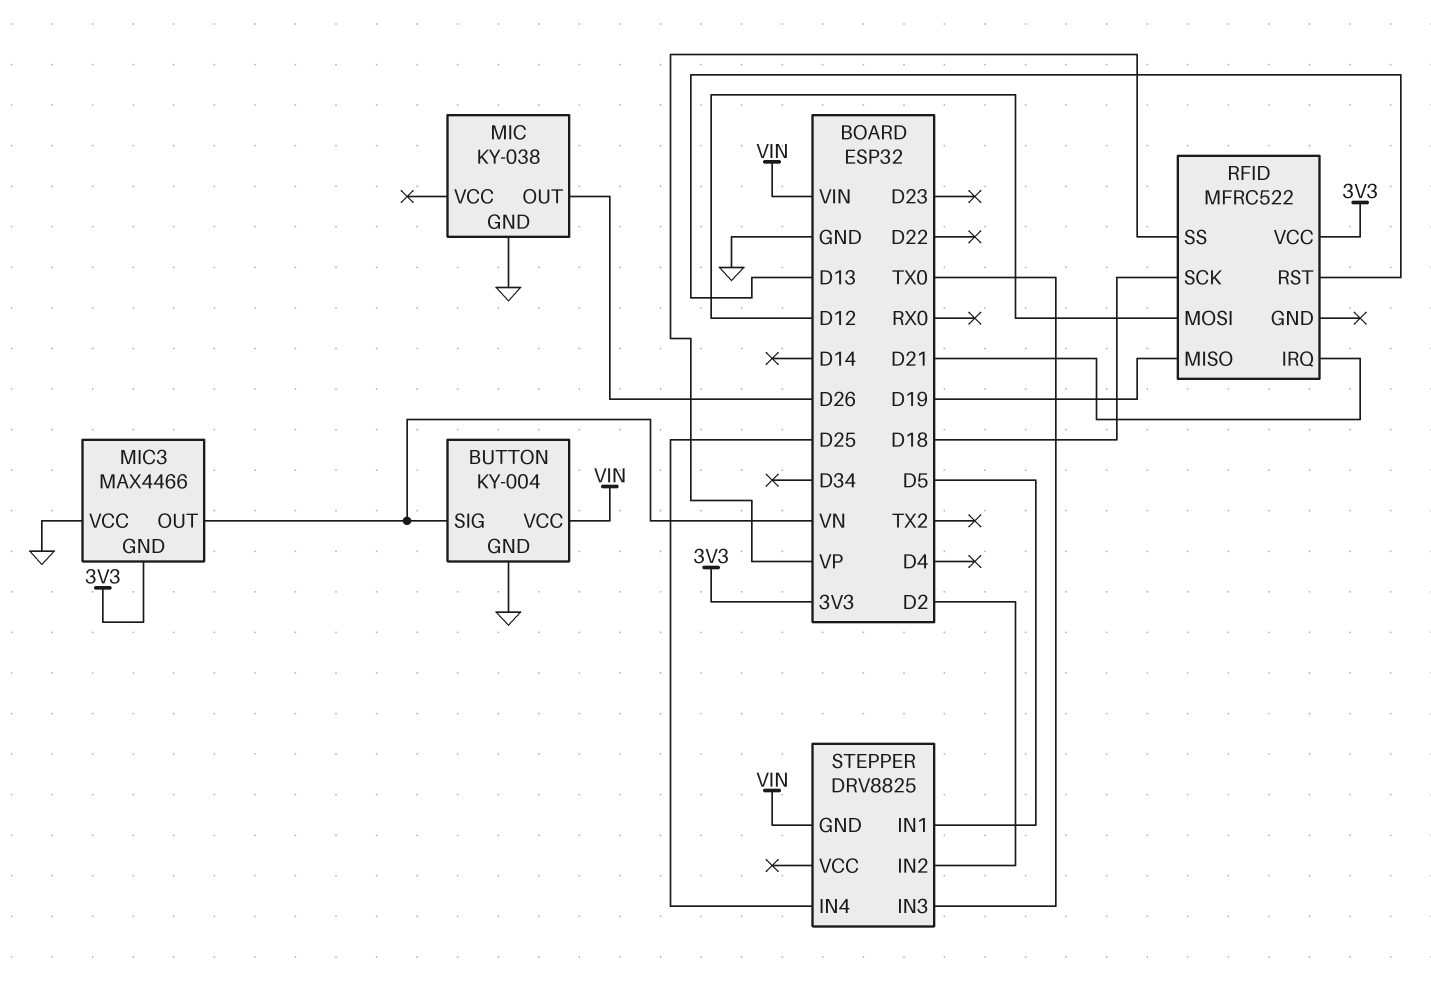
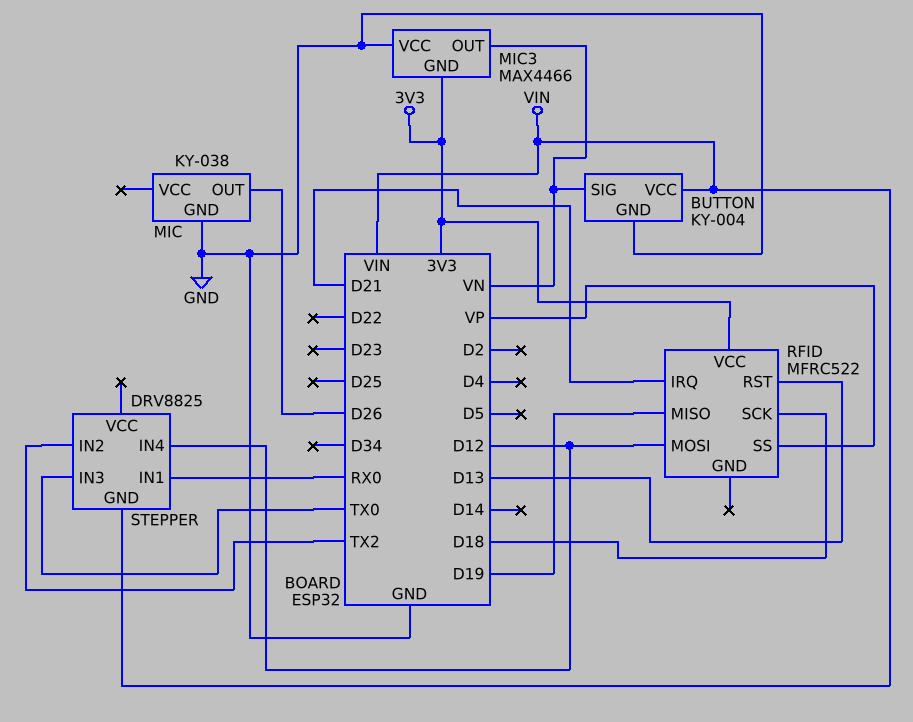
STEPPER pin IN1: D5 -> RX0
STEPPER pin IN2: D2 -> TX2
STEPPER pin IN4: D25 -> D12

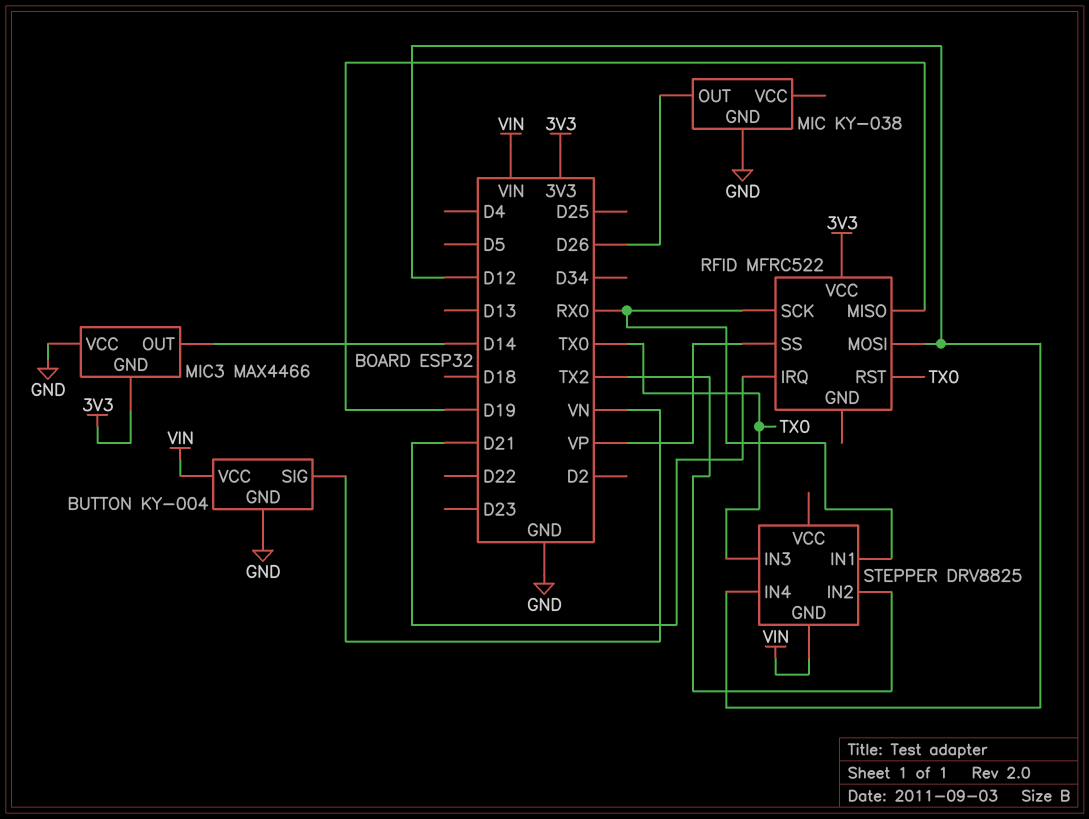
MIC3 pin OUT: VN -> D14
RFID pin RST: D13 -> TX0
RFID pin SCK: D18 -> RX0

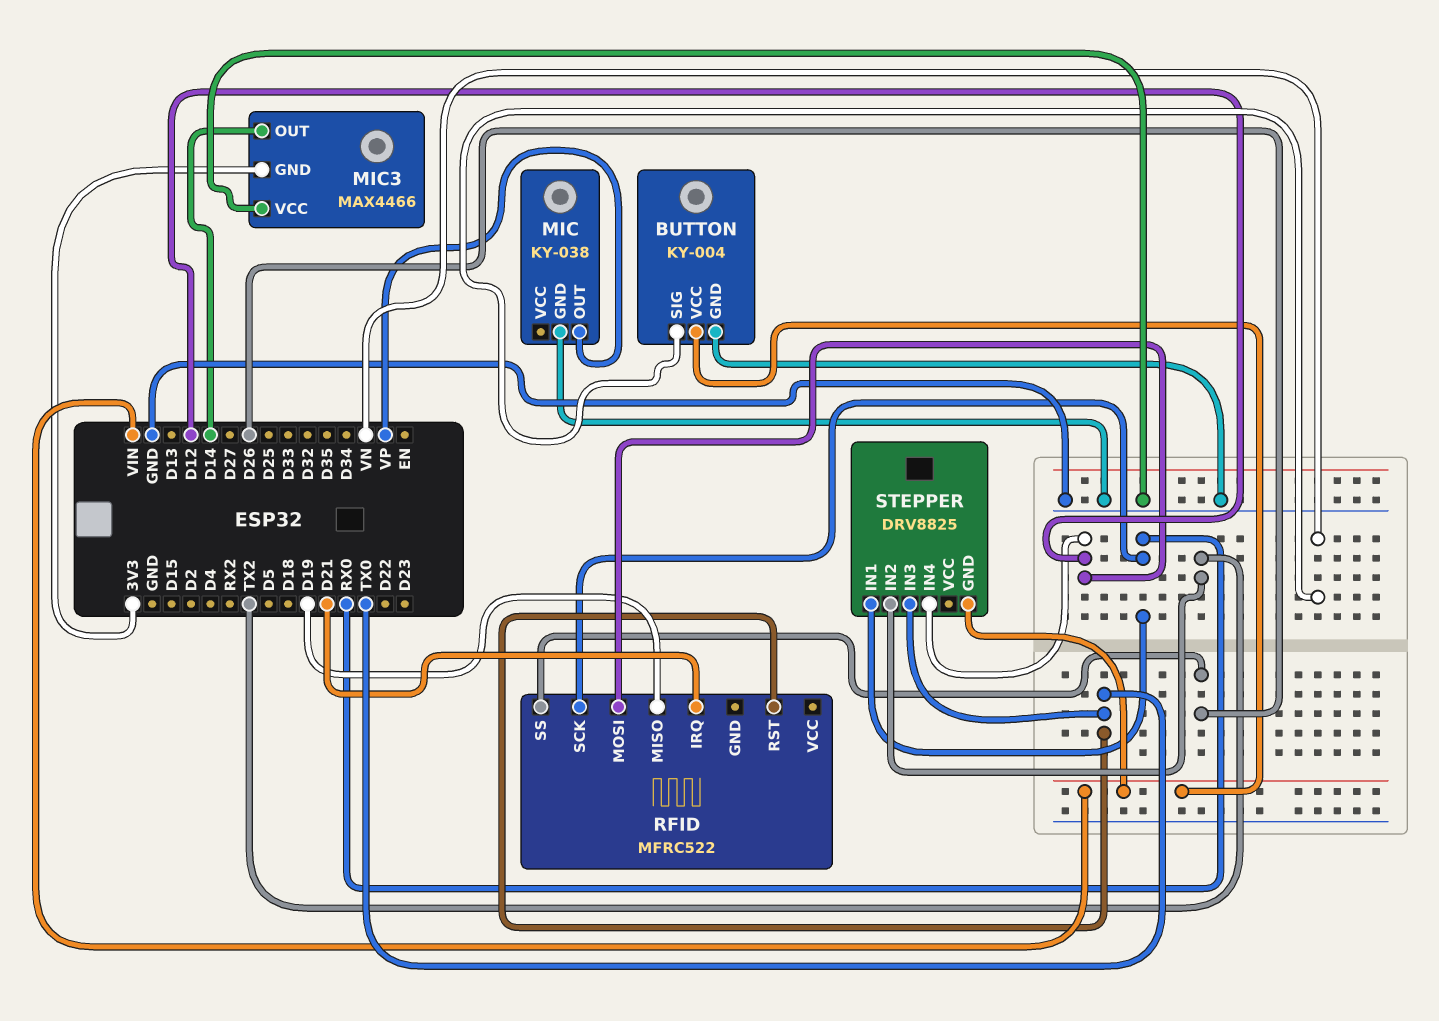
MIC pin OUT: D26 -> VP
RFID pin SS: VP -> D26
RFID pin VCC: 3V3 -> none

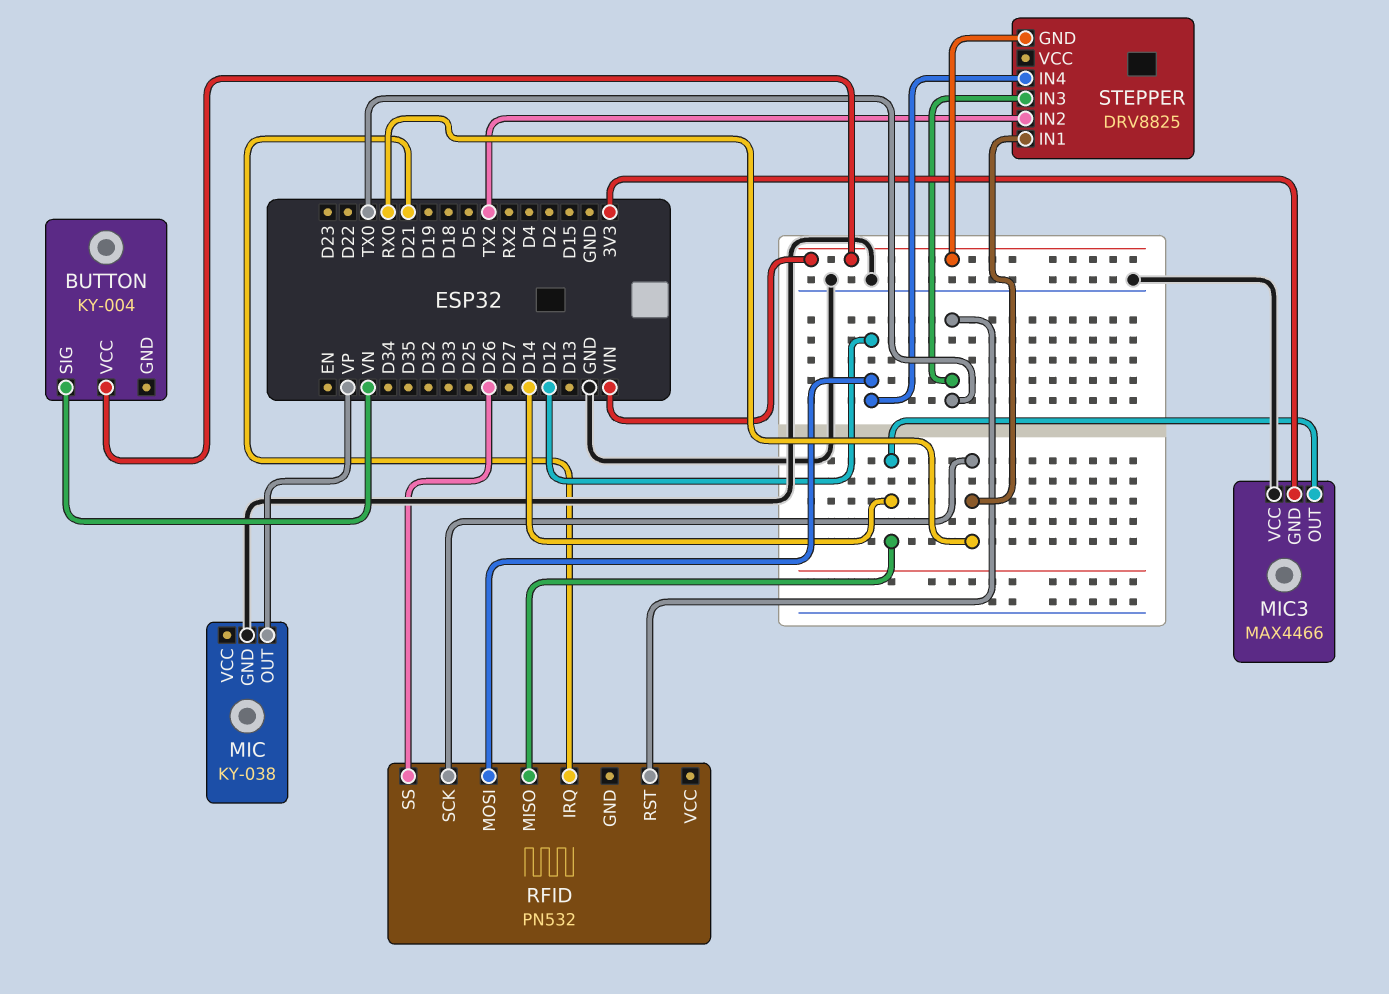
BUTTON pin GND: GND -> none
RFID: MFRC522 -> PN532
RFID pin MISO: D19 -> D14

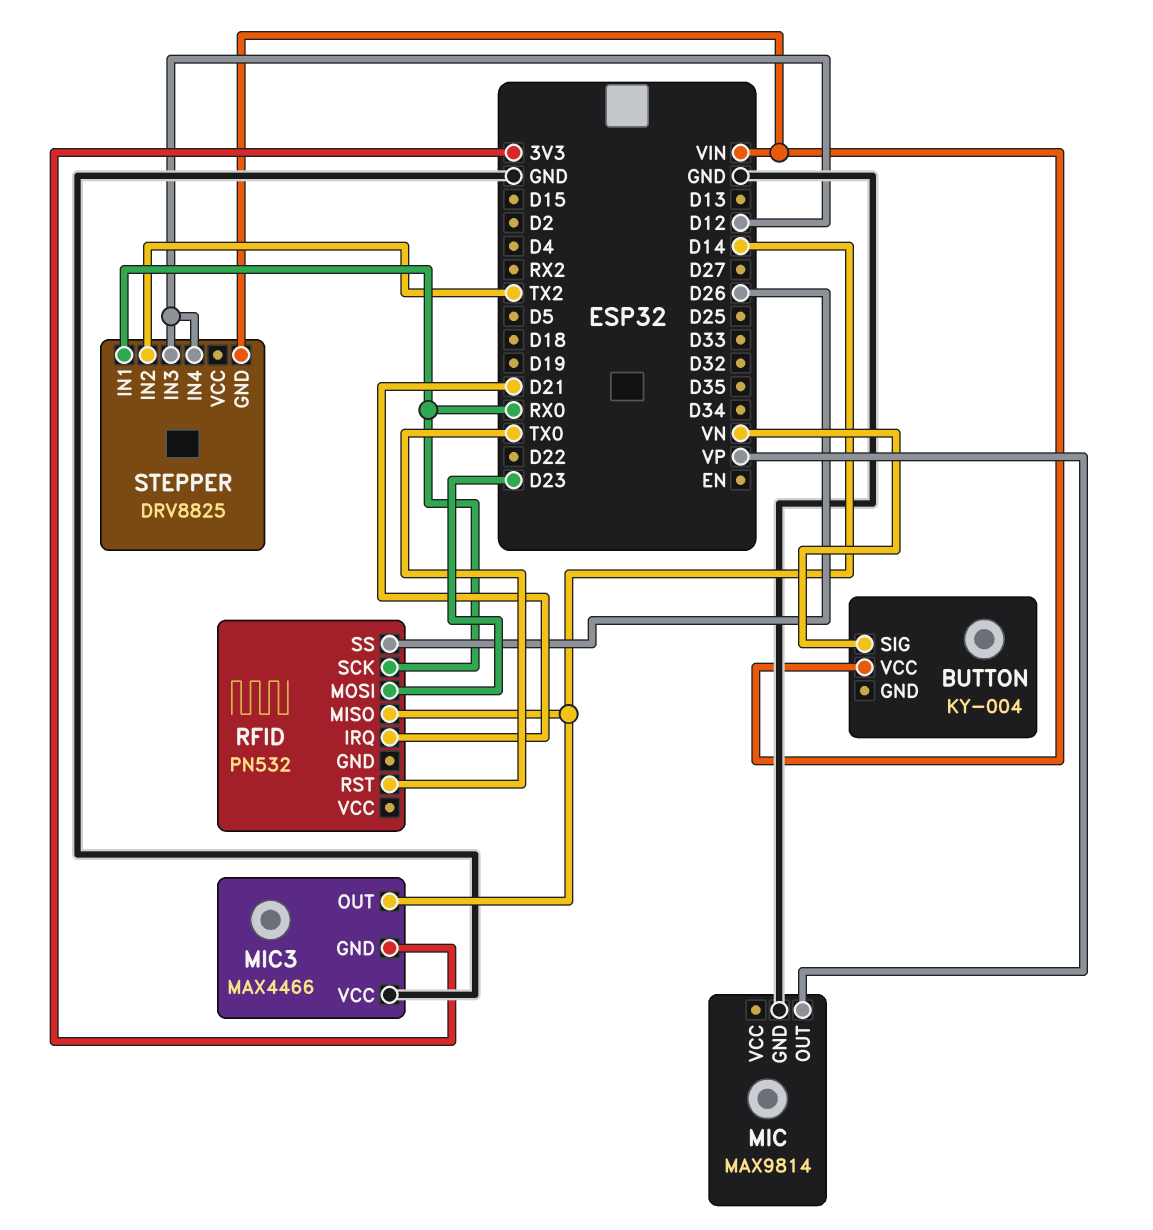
MIC: KY-038 -> MAX9814
RFID pin MOSI: D12 -> D23
STEPPER pin IN3: TX0 -> D12

